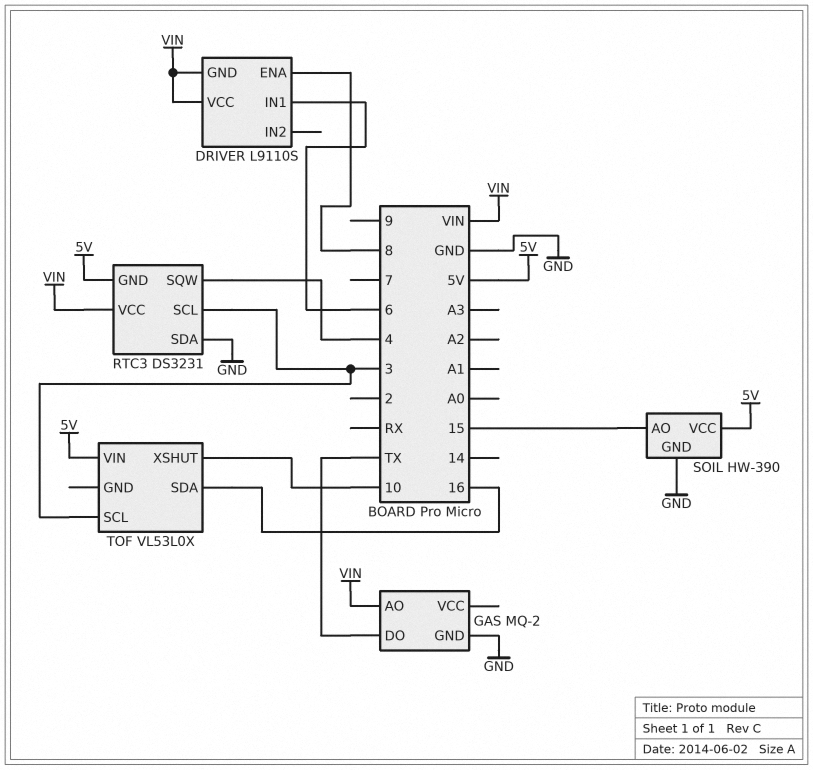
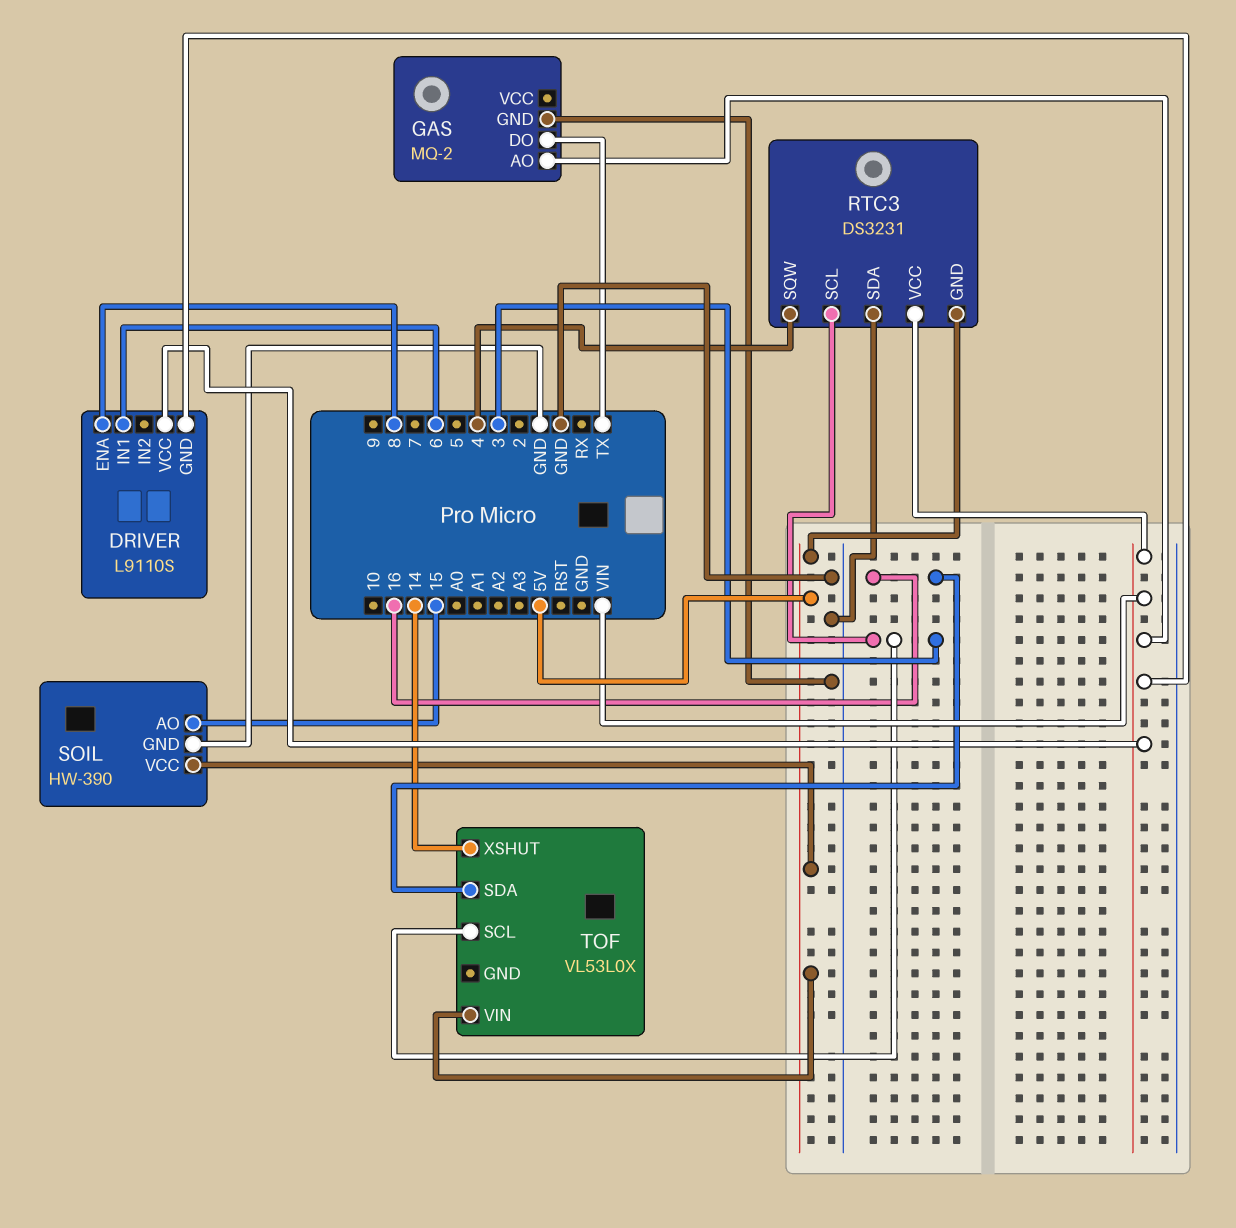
TOF pin XSHUT: 10 -> 14

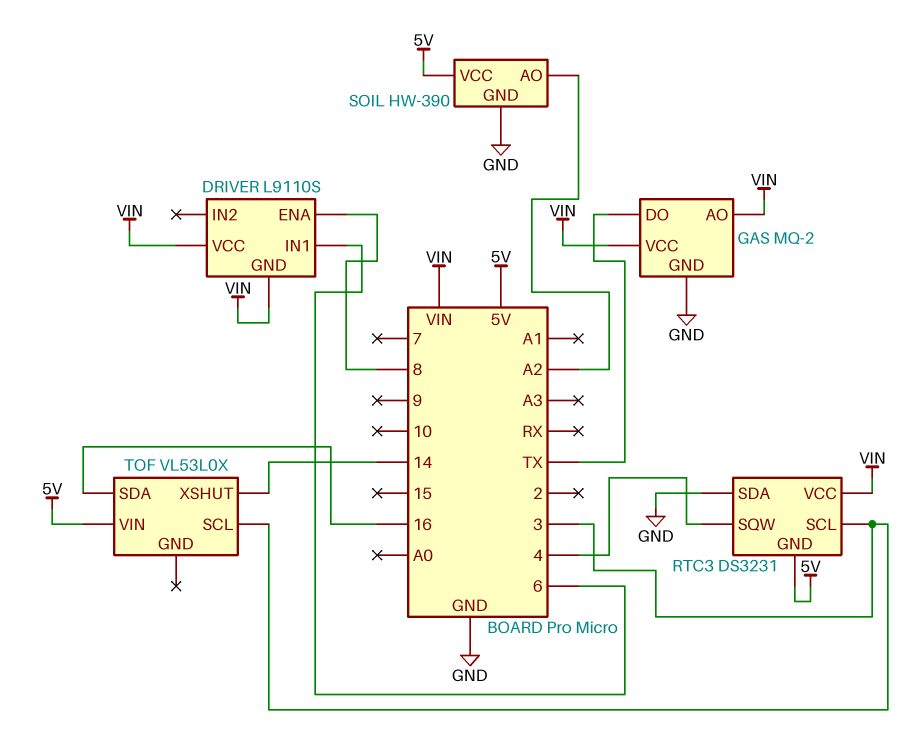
GAS pin VCC: none -> VIN
SOIL pin AO: 15 -> A2

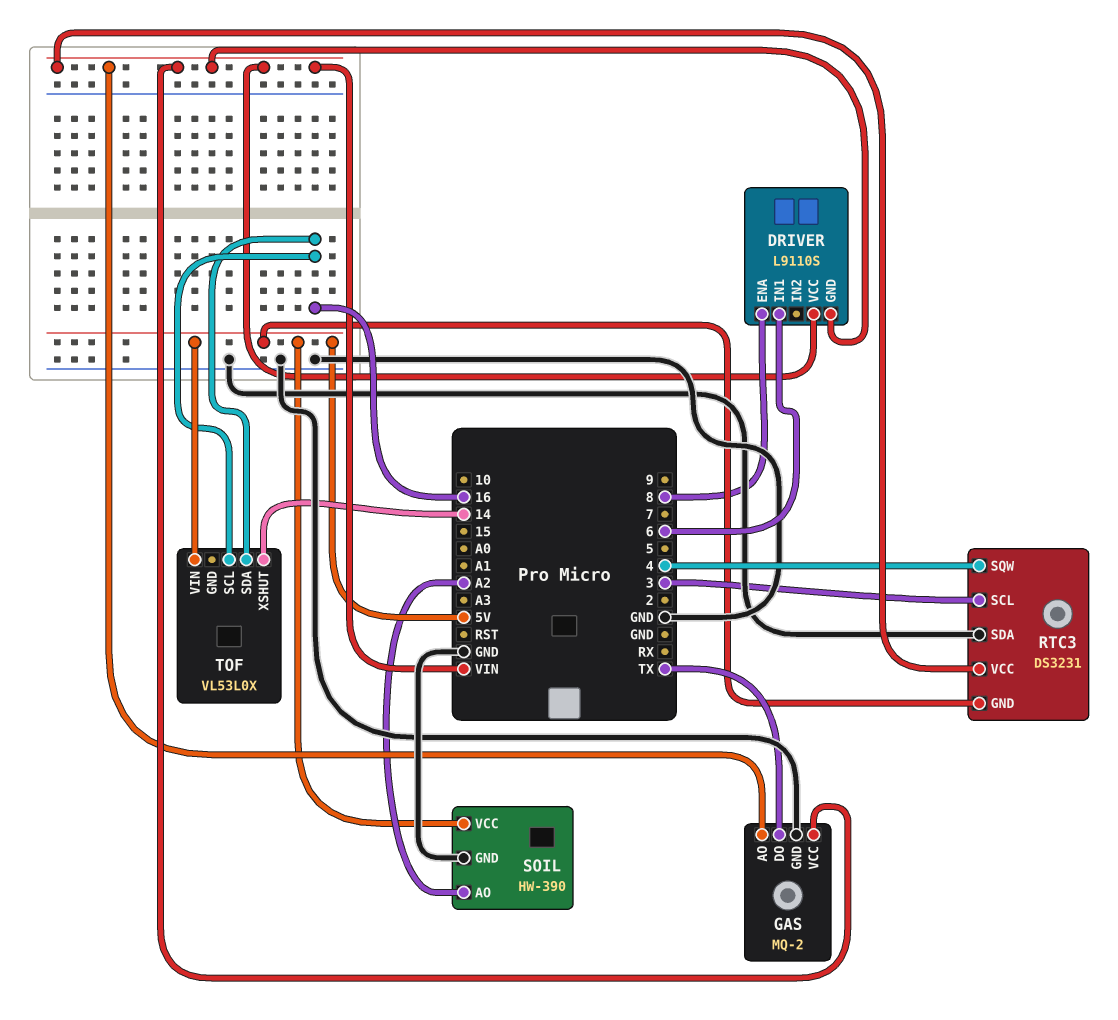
TOF pin SCL: 3 -> 16

